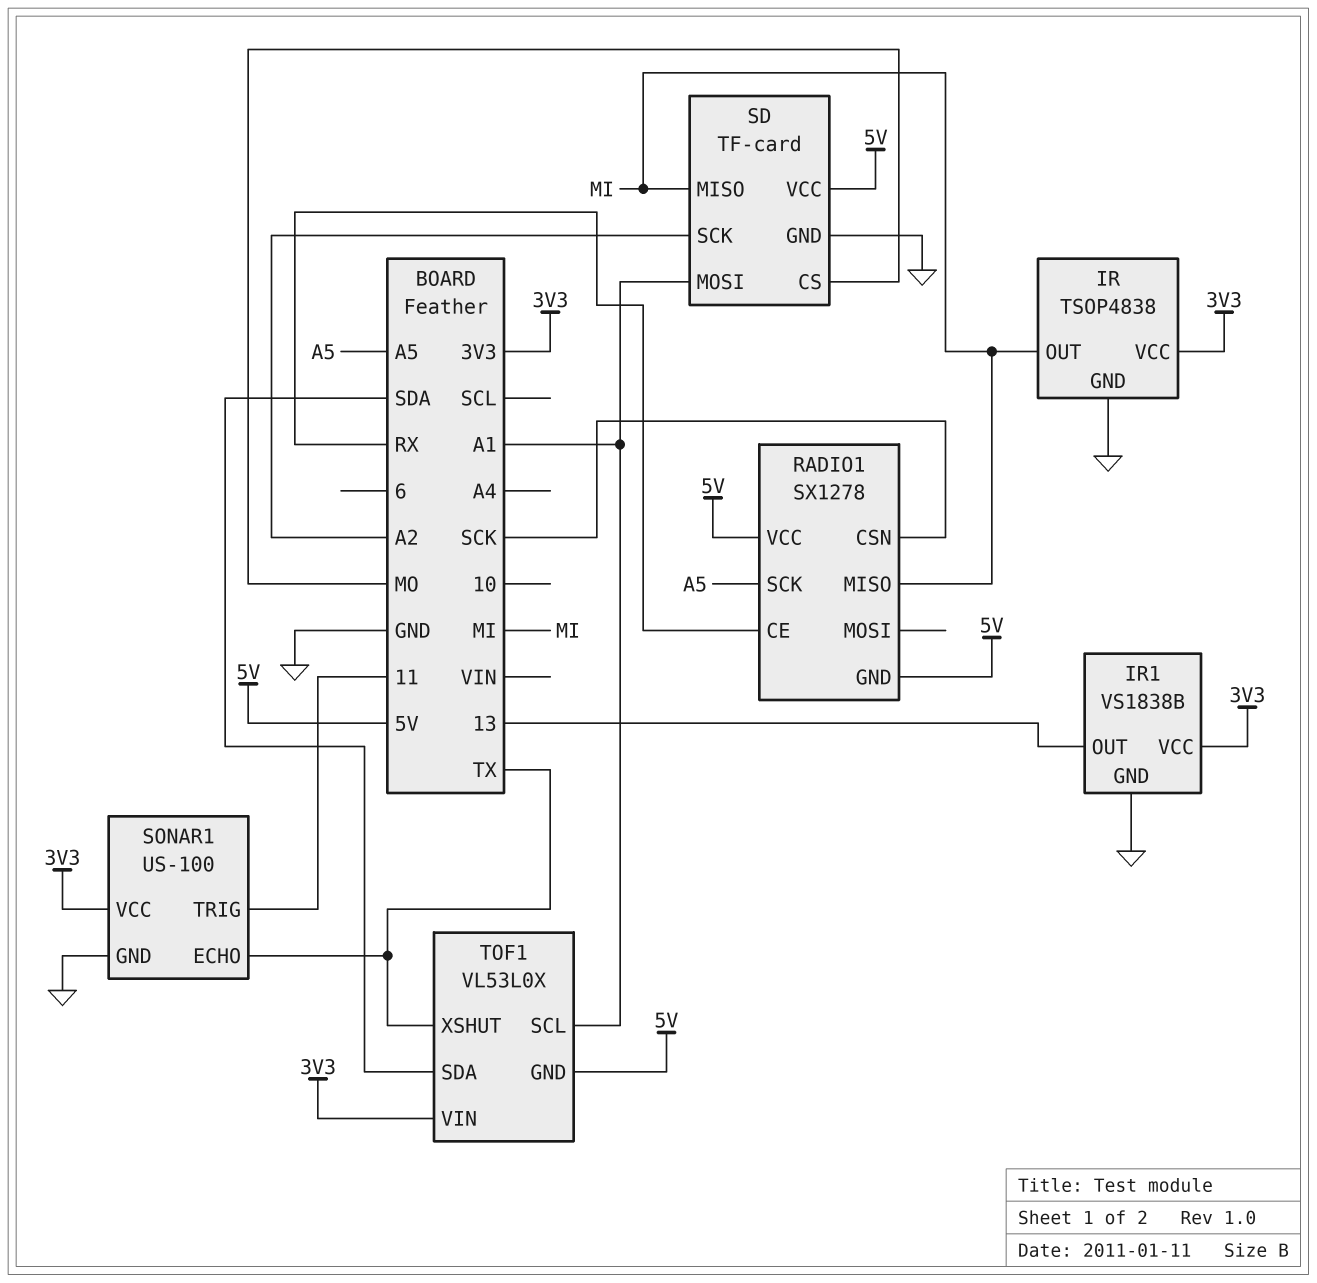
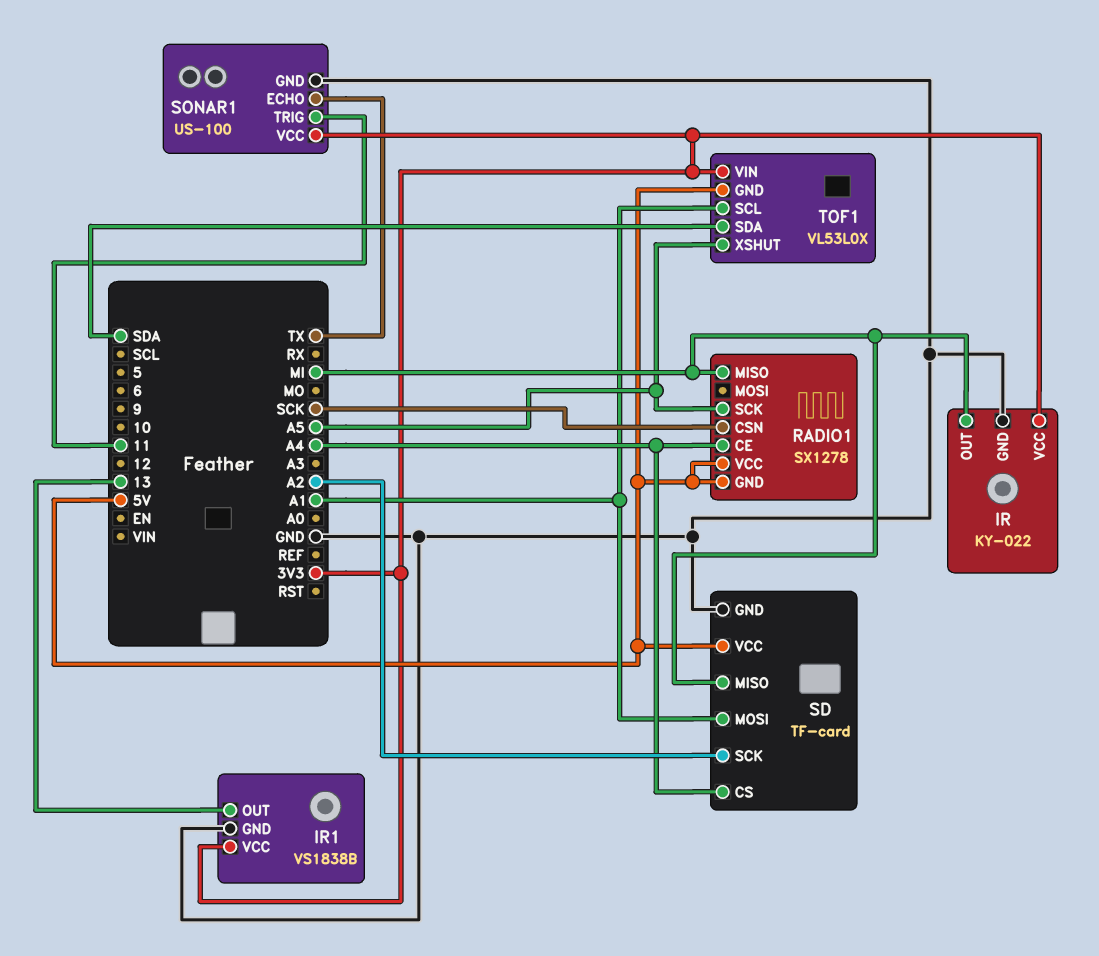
IR: TSOP4838 -> KY-022
RADIO1 pin CE: RX -> A4
SD pin CS: MO -> A4
TOF1 pin XSHUT: TX -> A5

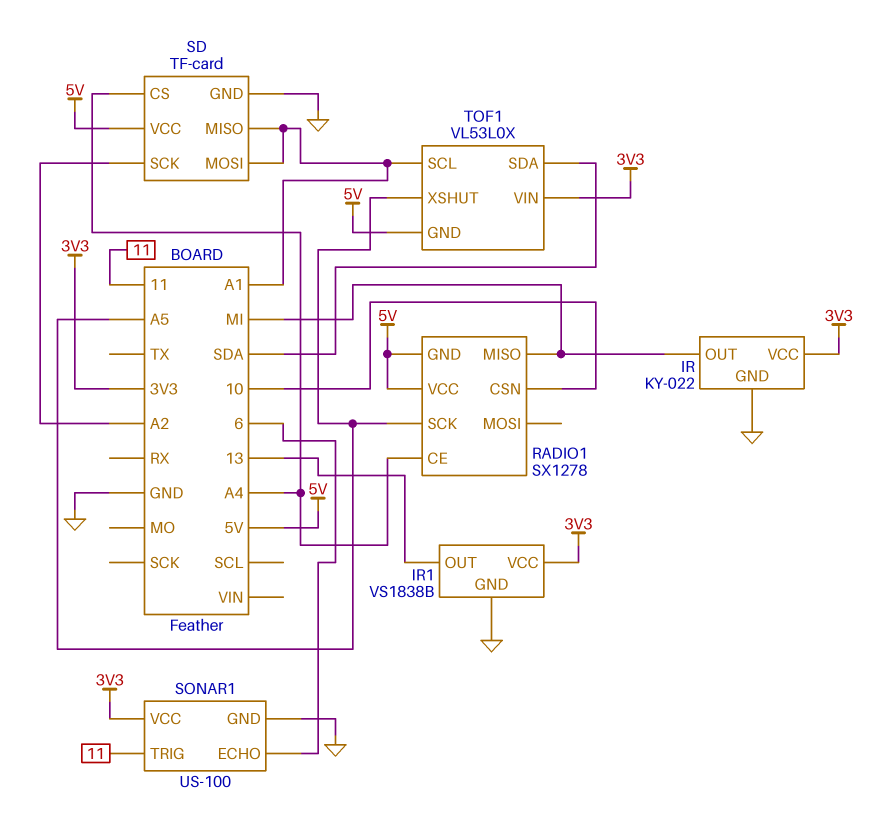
RADIO1 pin CSN: SCK -> 10
SD pin MISO: MI -> A1
SONAR1 pin ECHO: TX -> 6

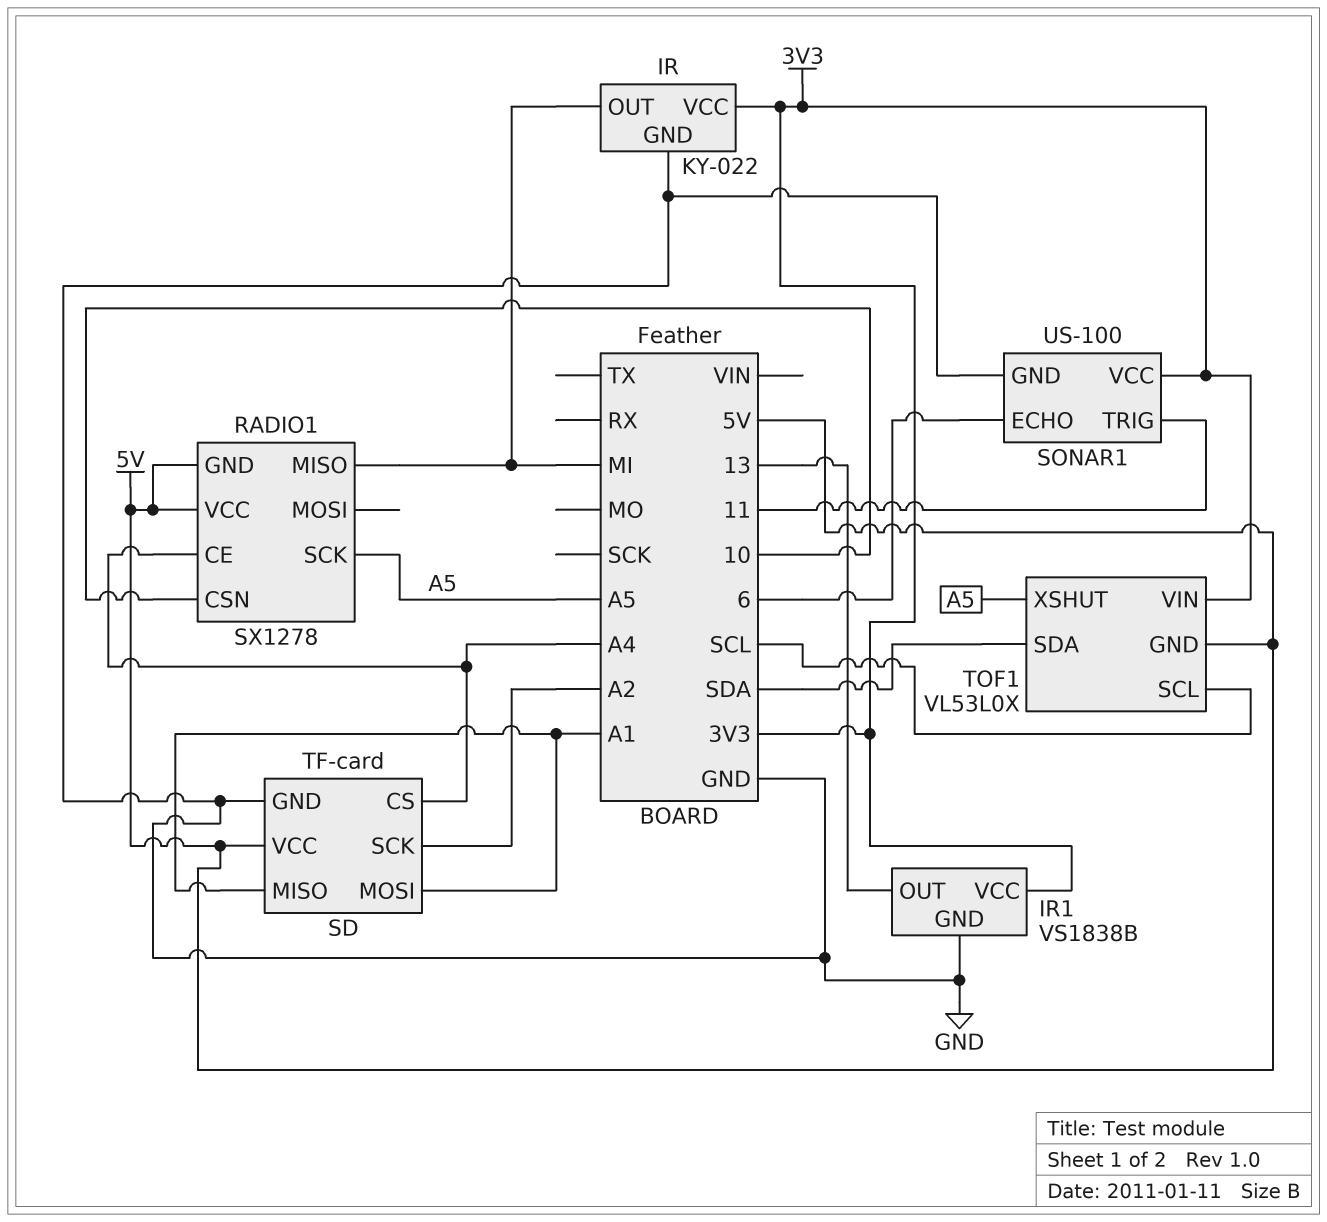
TOF1 pin SCL: A1 -> SCL

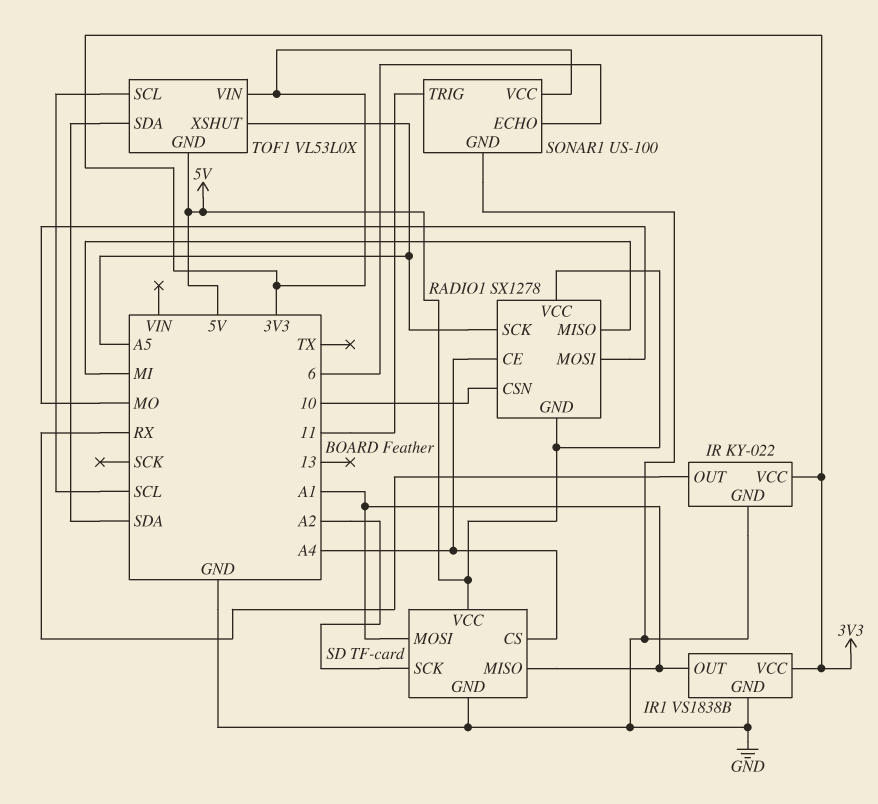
IR pin OUT: MI -> RX
IR1 pin OUT: 13 -> A1
RADIO1 pin MOSI: none -> MO

